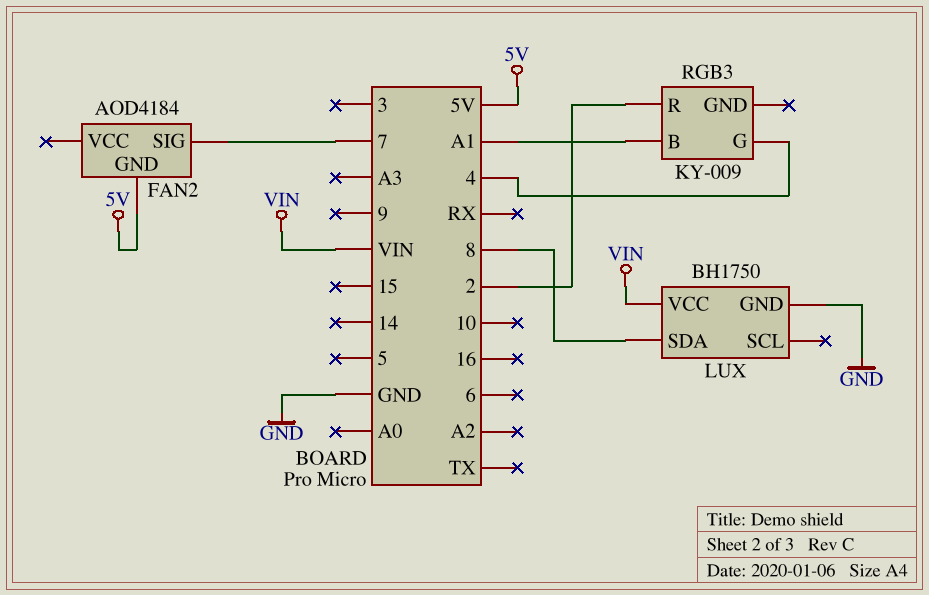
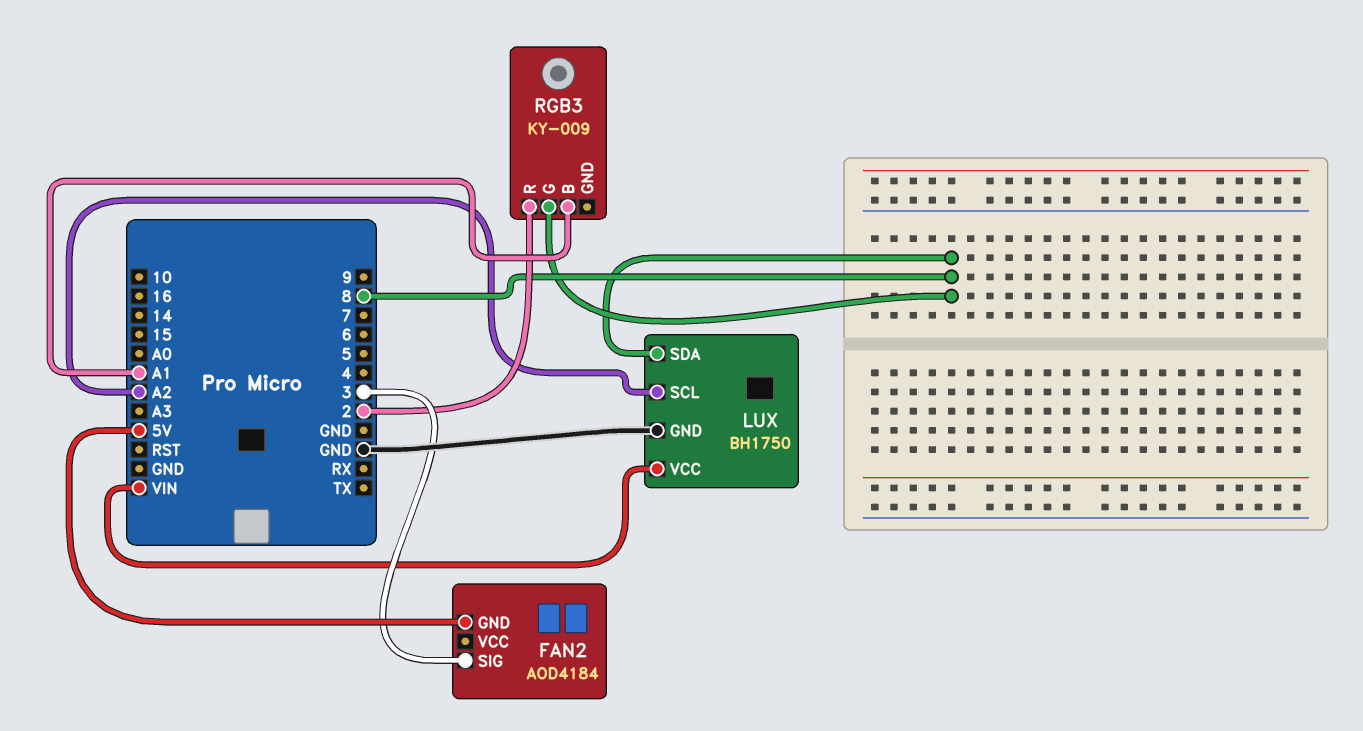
FAN2 pin SIG: 7 -> 3
LUX pin SCL: none -> A2
RGB3 pin G: 4 -> 8

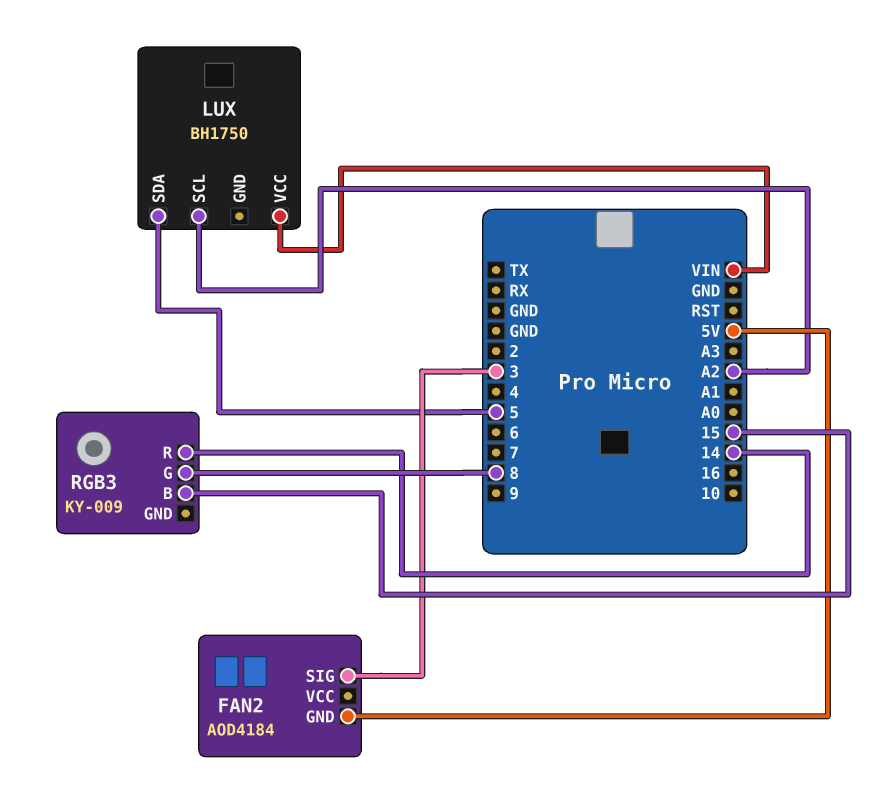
LUX pin GND: GND -> none
LUX pin SDA: 8 -> 5
RGB3 pin B: A1 -> 15
RGB3 pin R: 2 -> 14

